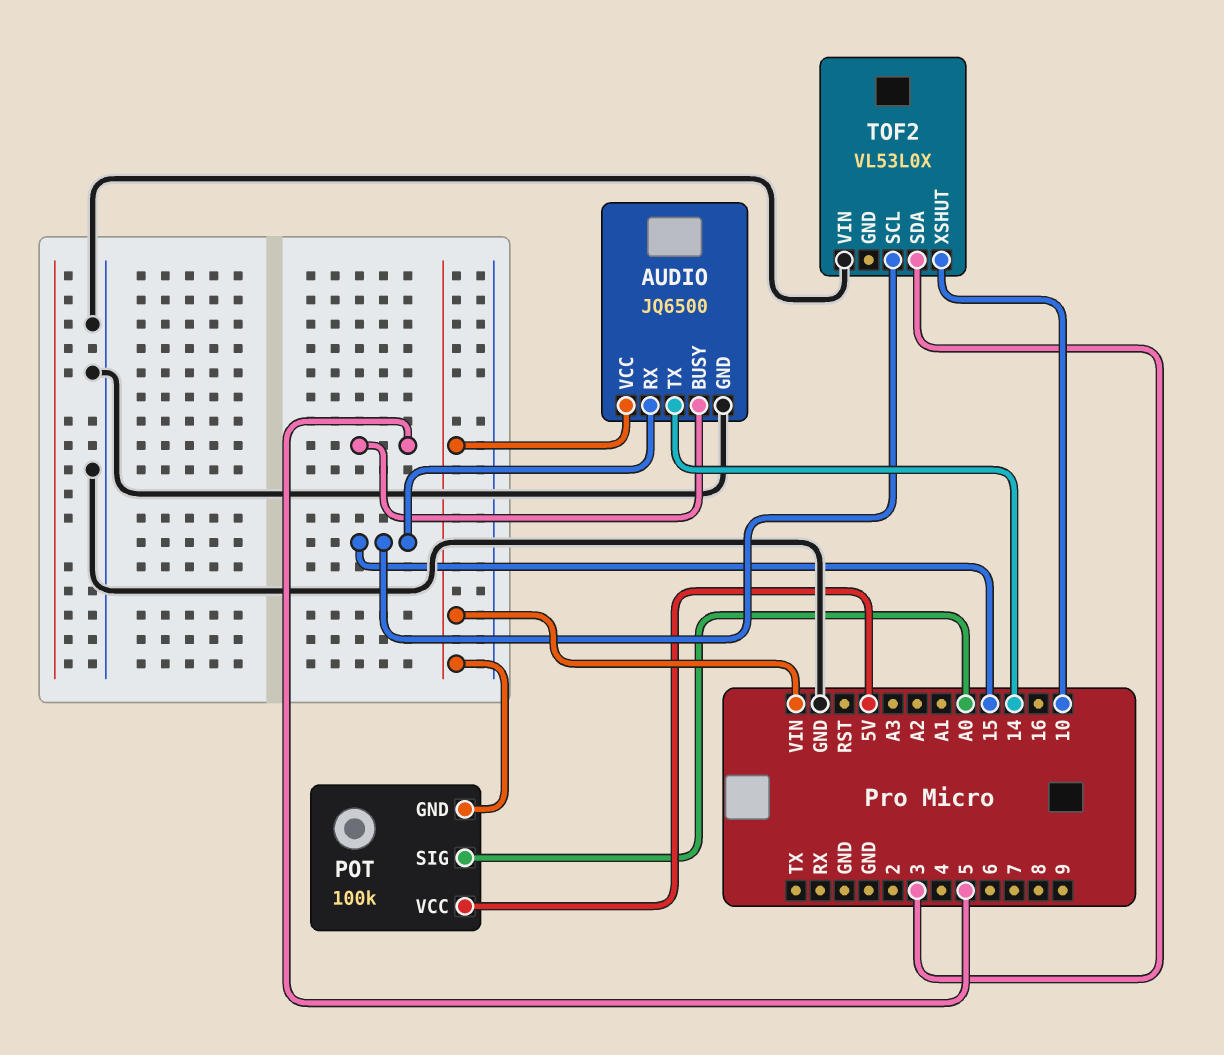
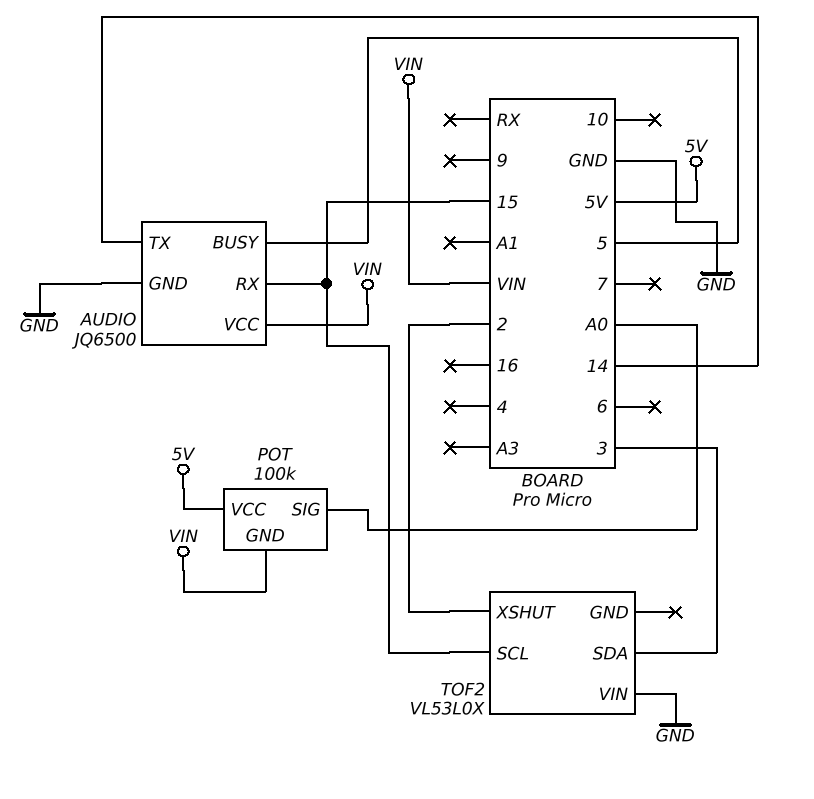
TOF2 pin XSHUT: 10 -> 2

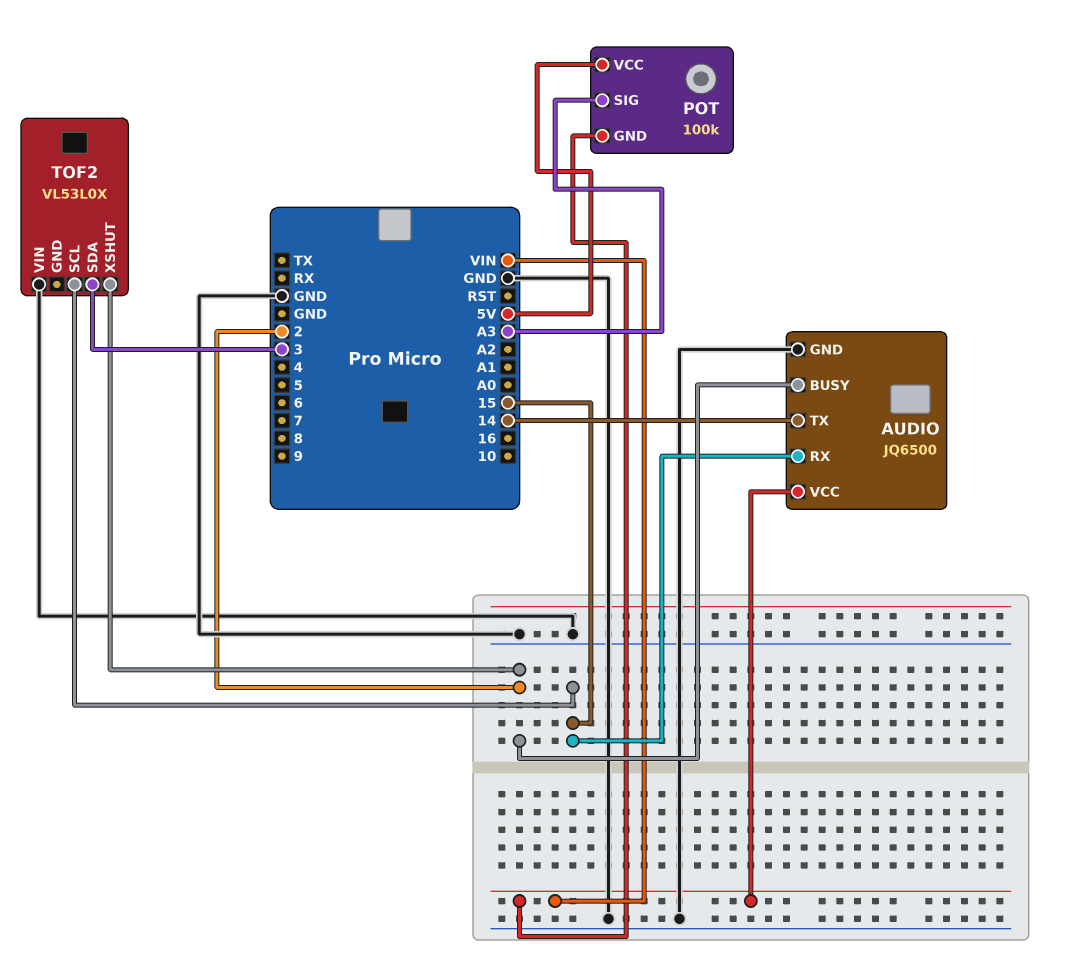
AUDIO pin BUSY: 5 -> 2
POT pin SIG: A0 -> A3

